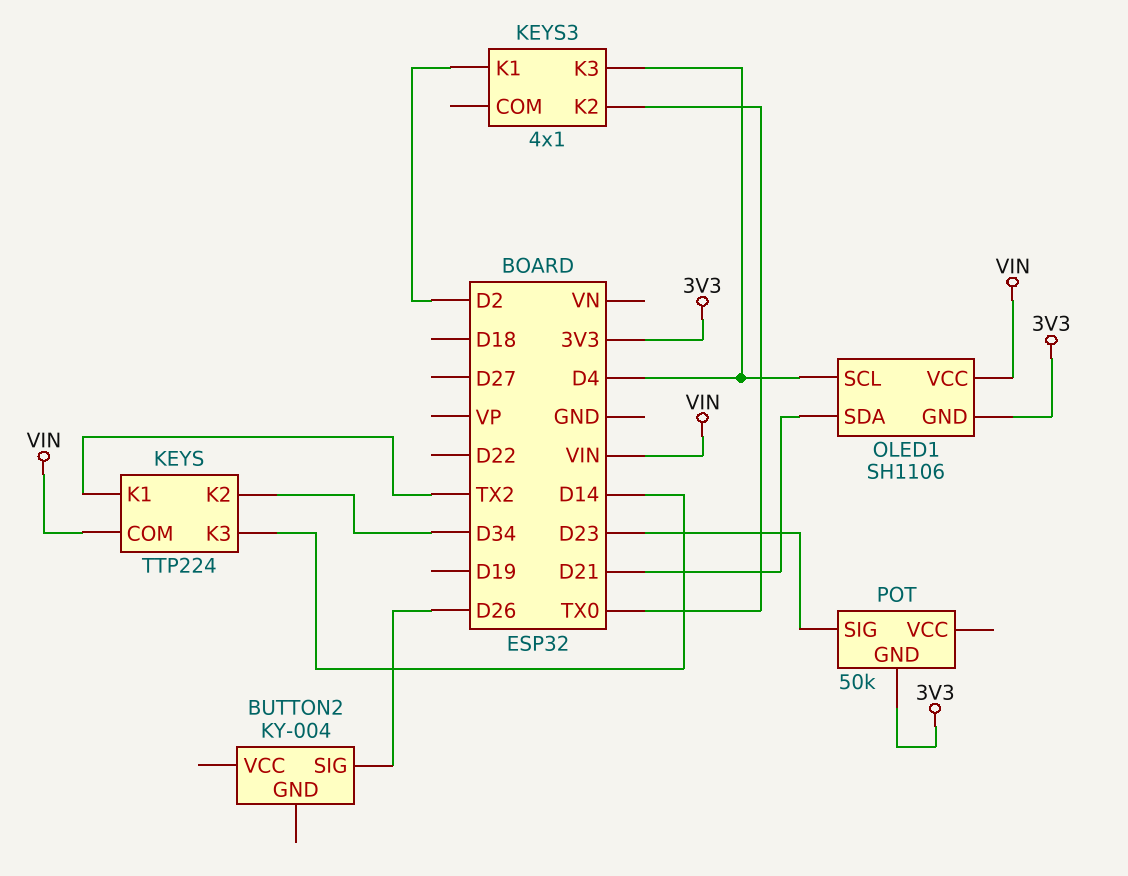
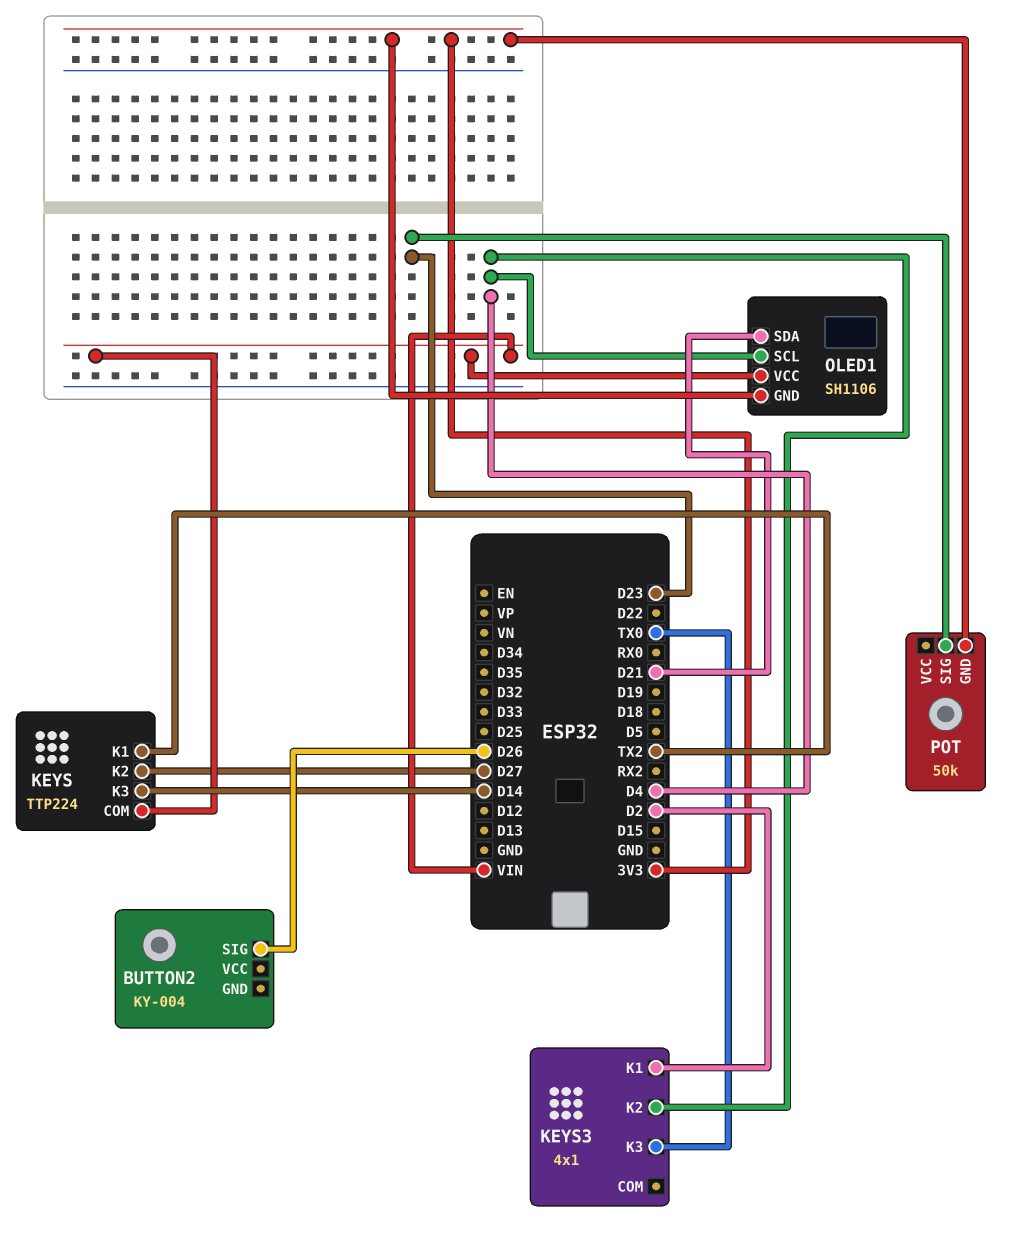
KEYS pin K2: D34 -> D27
KEYS3 pin K2: TX0 -> D4
KEYS3 pin K3: D4 -> TX0

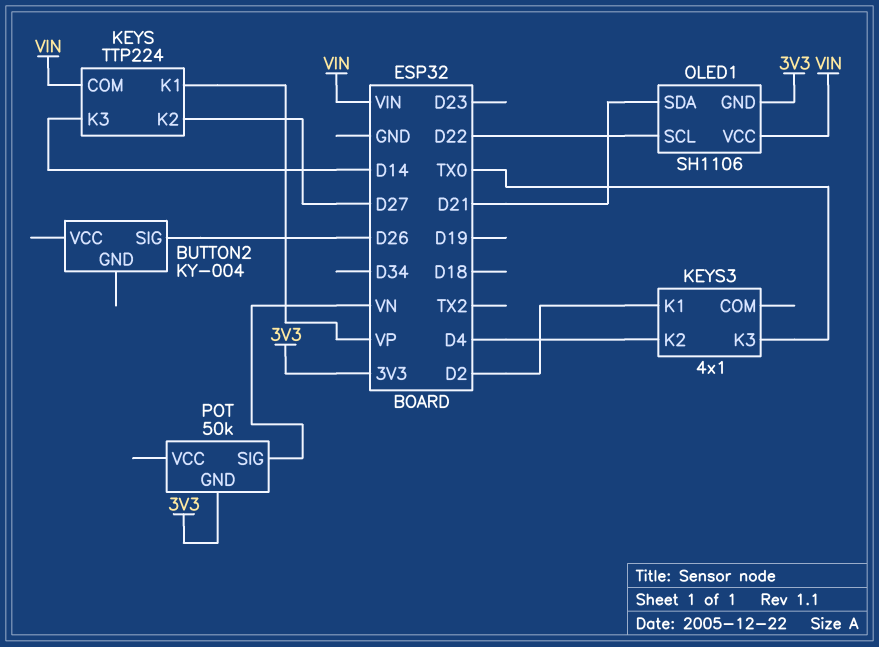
KEYS pin K1: TX2 -> VP
OLED1 pin SCL: D4 -> D22
POT pin SIG: D23 -> VN

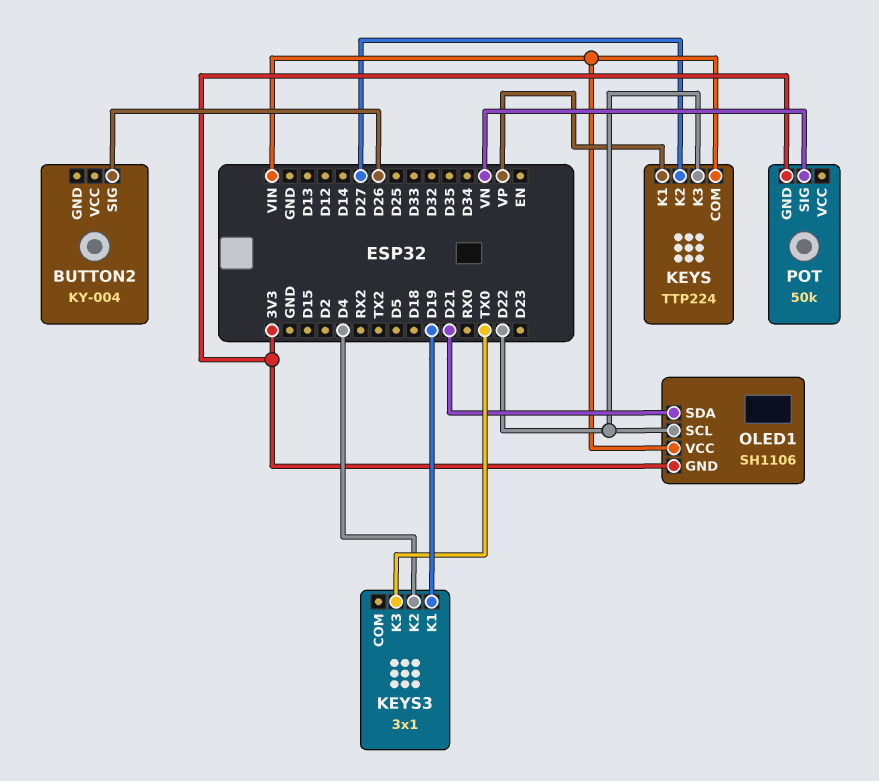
KEYS pin K3: D14 -> D22
KEYS3: 4x1 -> 3x1
KEYS3 pin K1: D2 -> D19

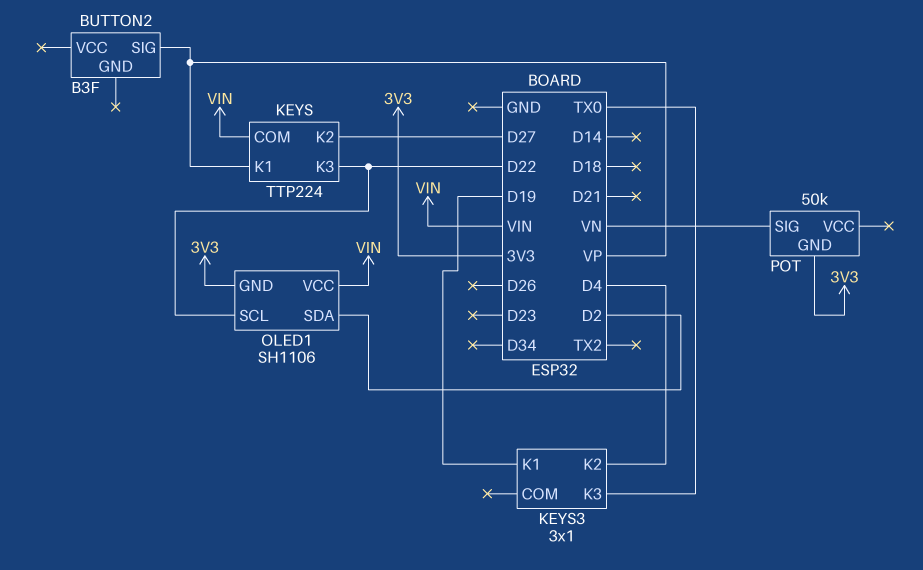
BUTTON2: KY-004 -> B3F
BUTTON2 pin SIG: D26 -> VP
OLED1 pin SDA: D21 -> D2

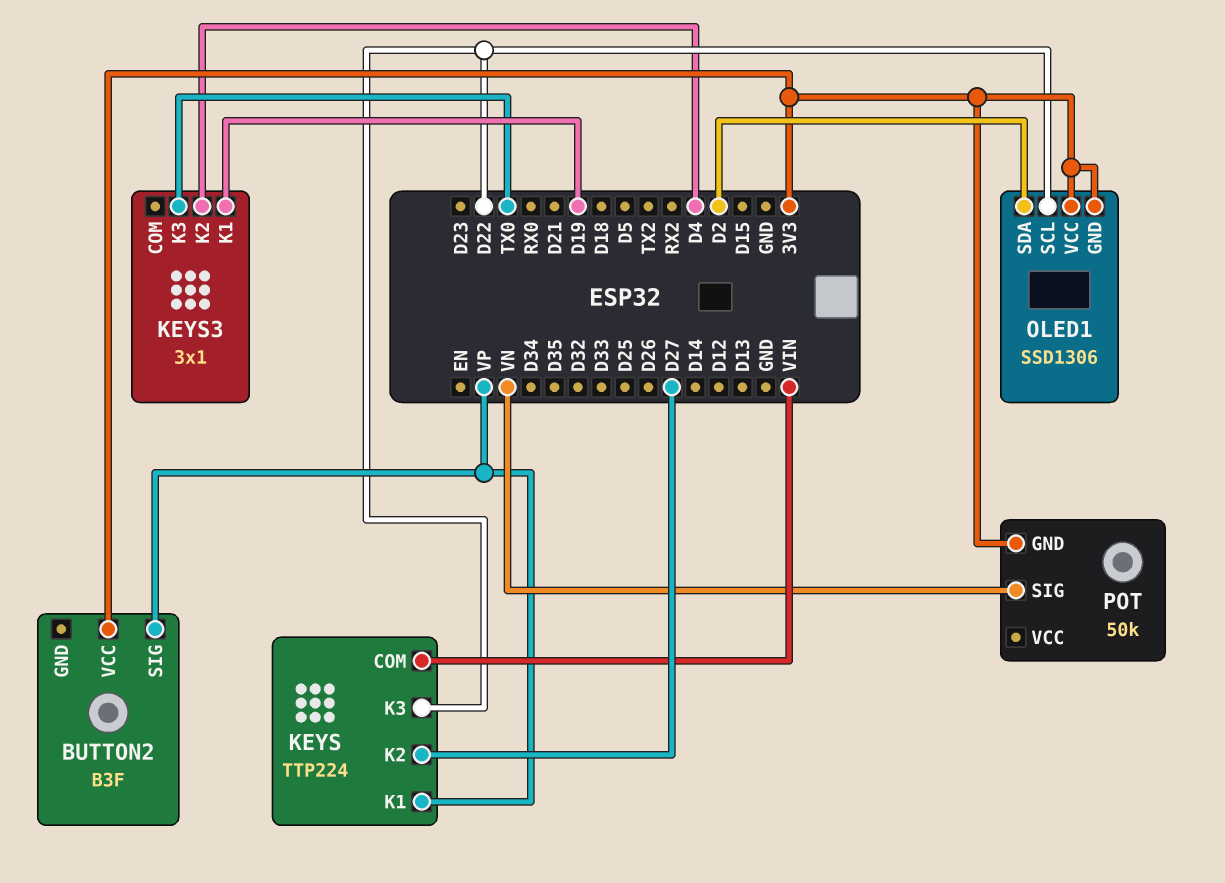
BUTTON2 pin VCC: none -> 3V3
OLED1: SH1106 -> SSD1306
OLED1 pin VCC: VIN -> 3V3

